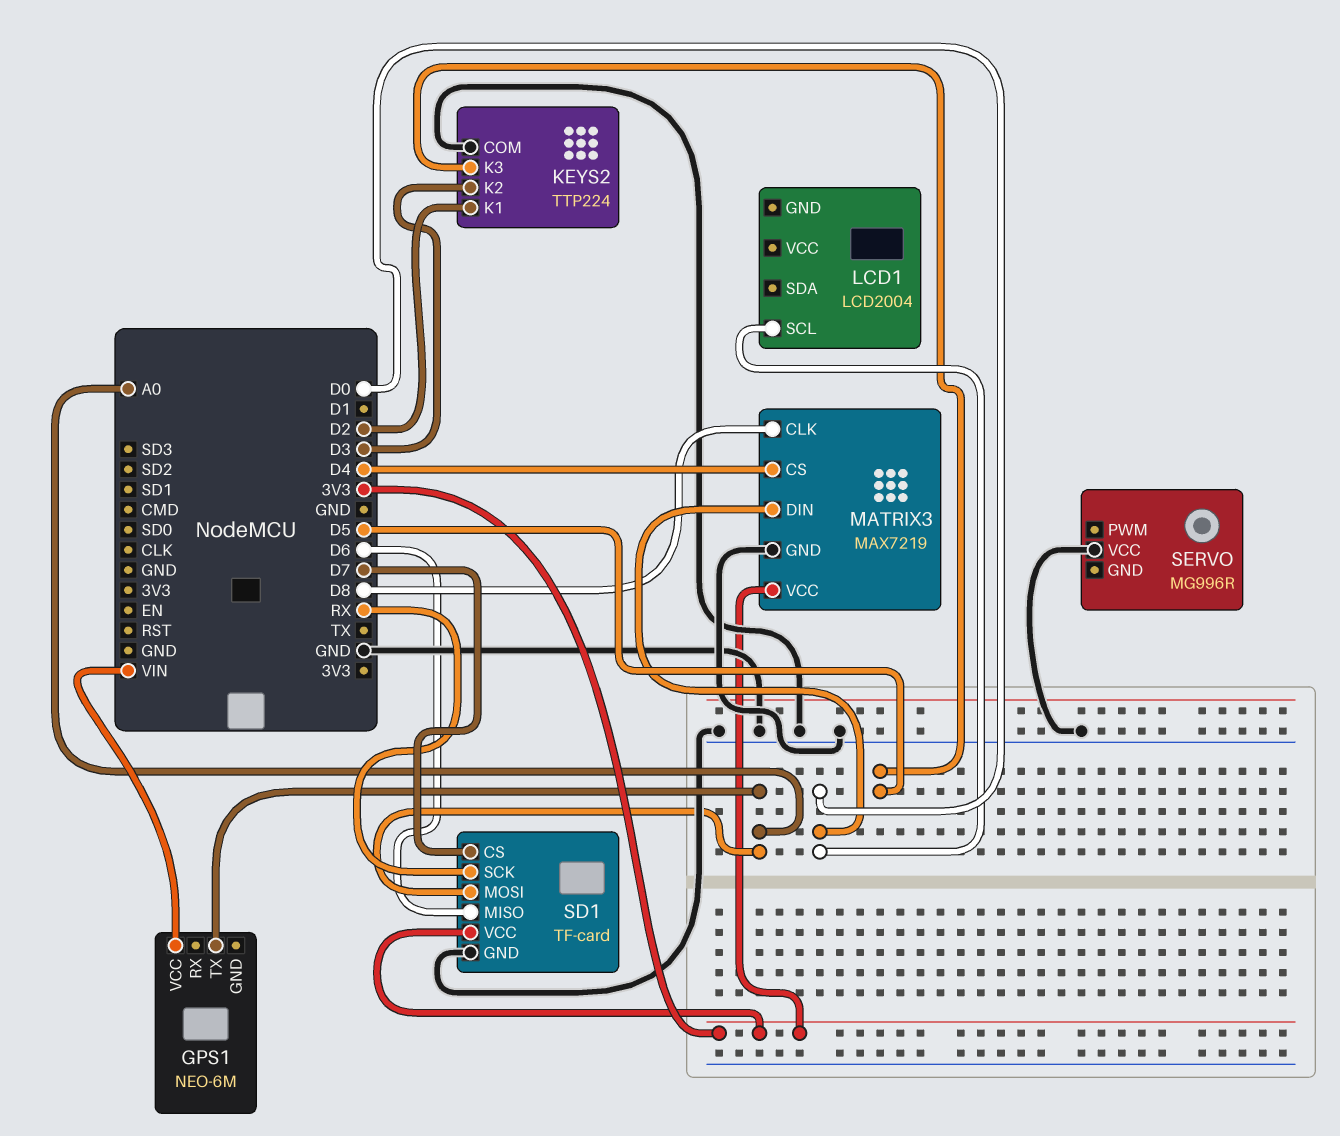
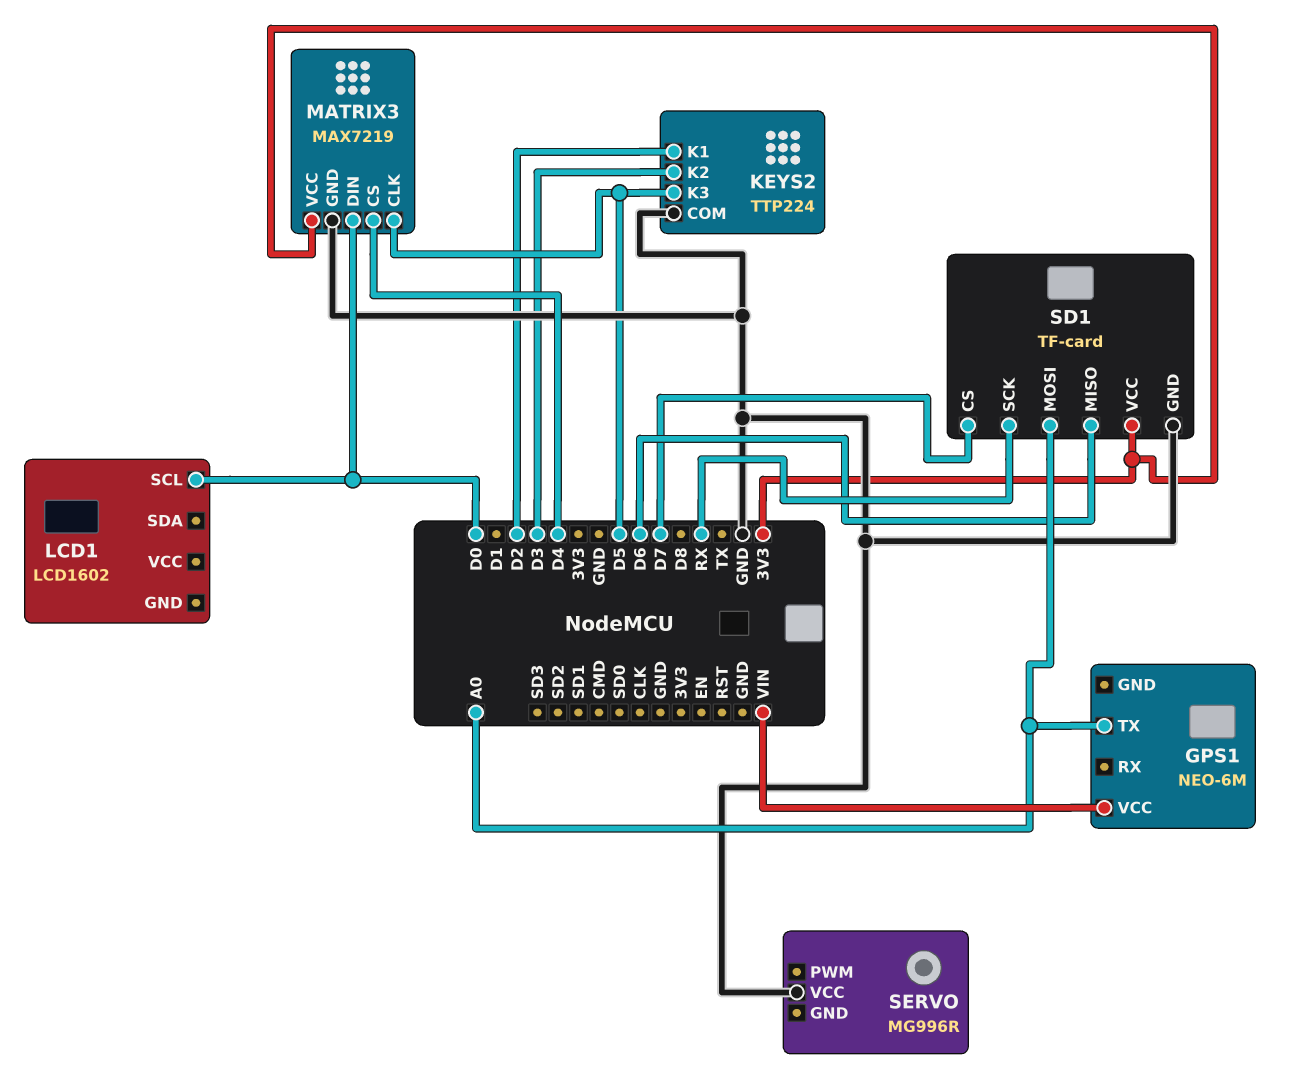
LCD1: LCD2004 -> LCD1602
MATRIX3 pin CLK: D8 -> D5

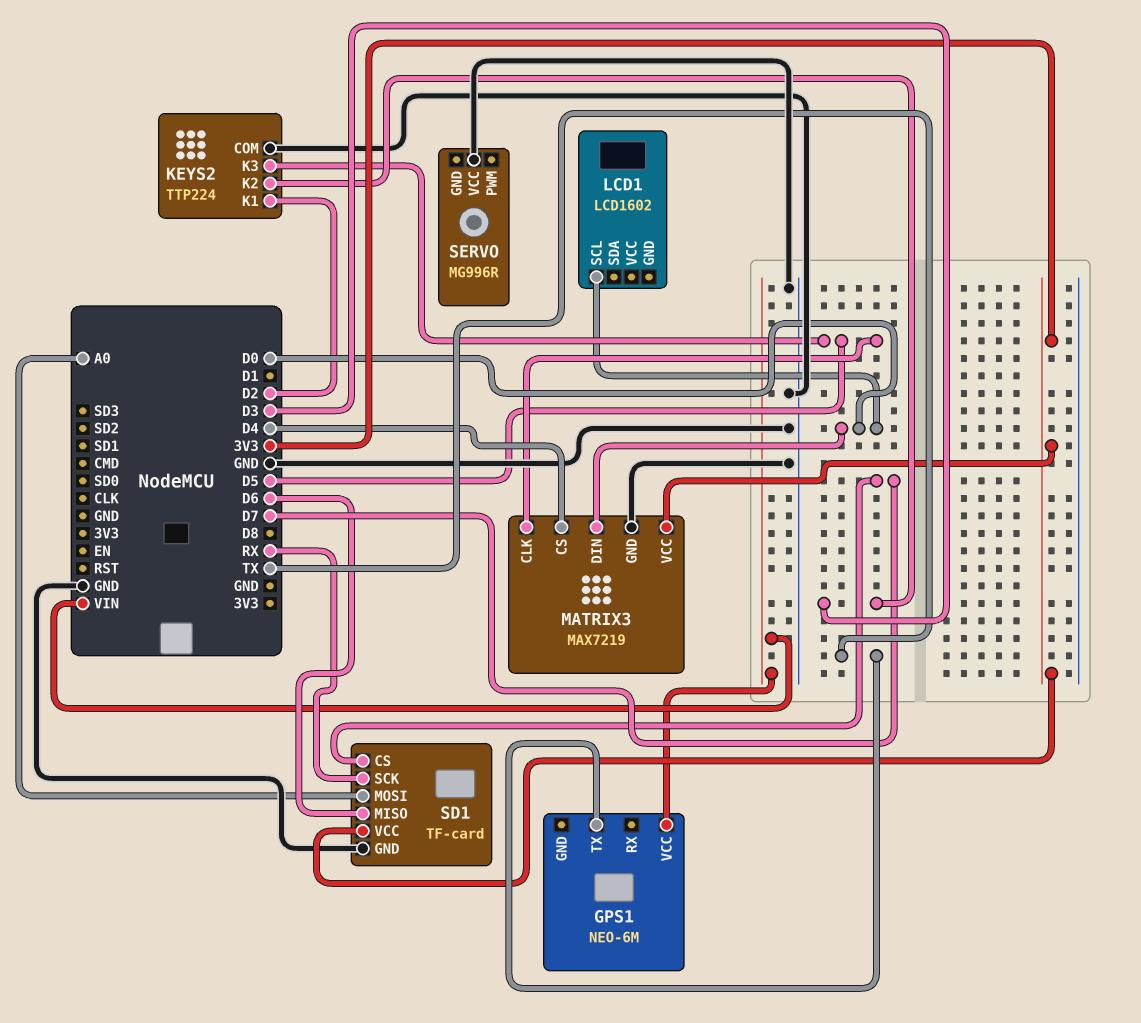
GPS1 pin TX: A0 -> TX

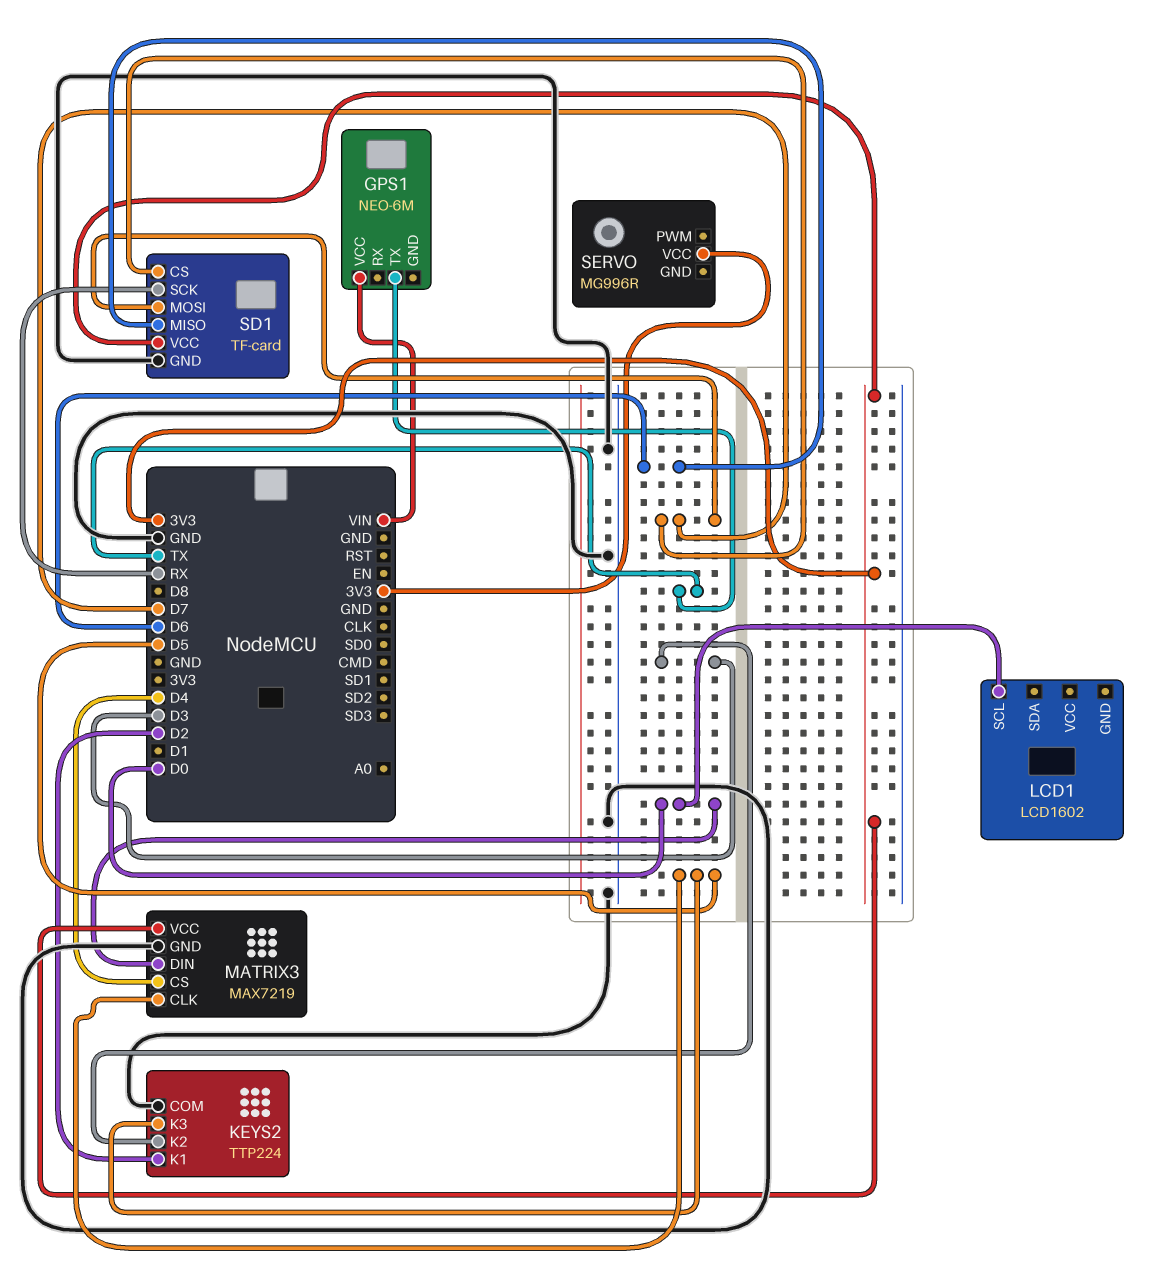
SD1 pin MOSI: A0 -> D7
SERVO pin VCC: GND -> 3V3

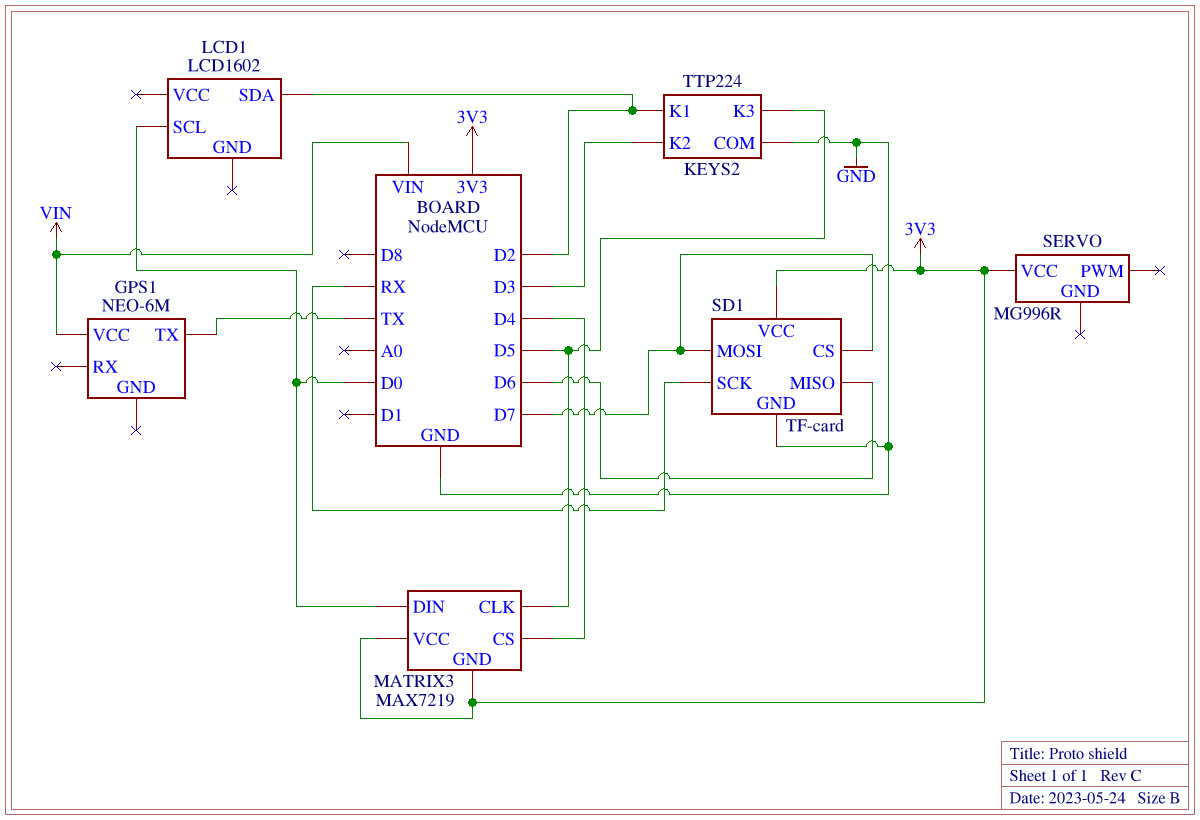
LCD1 pin SDA: none -> D2
MATRIX3 pin GND: GND -> 3V3

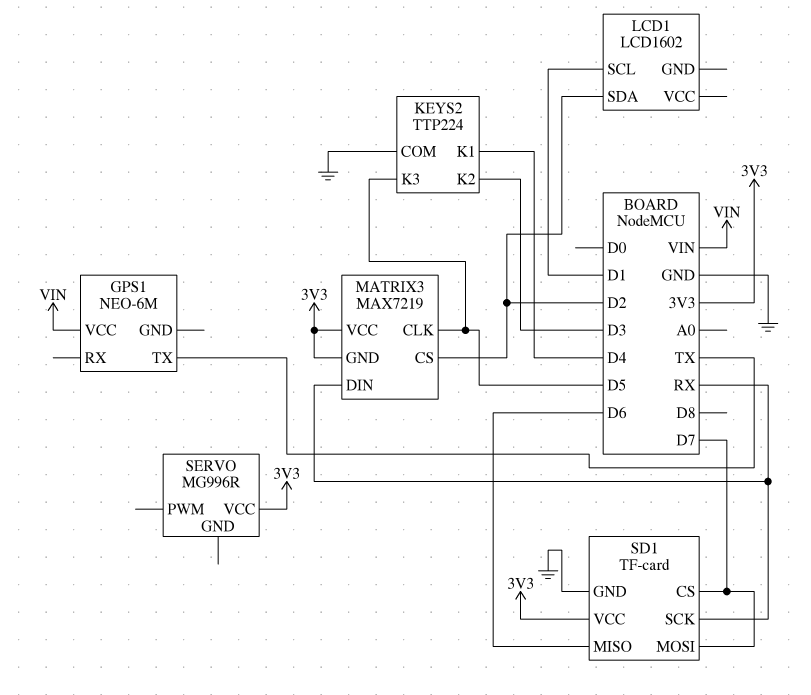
KEYS2 pin K1: D2 -> D4
LCD1 pin SCL: D0 -> D1
MATRIX3 pin CS: D4 -> D2
MATRIX3 pin DIN: D0 -> RX

